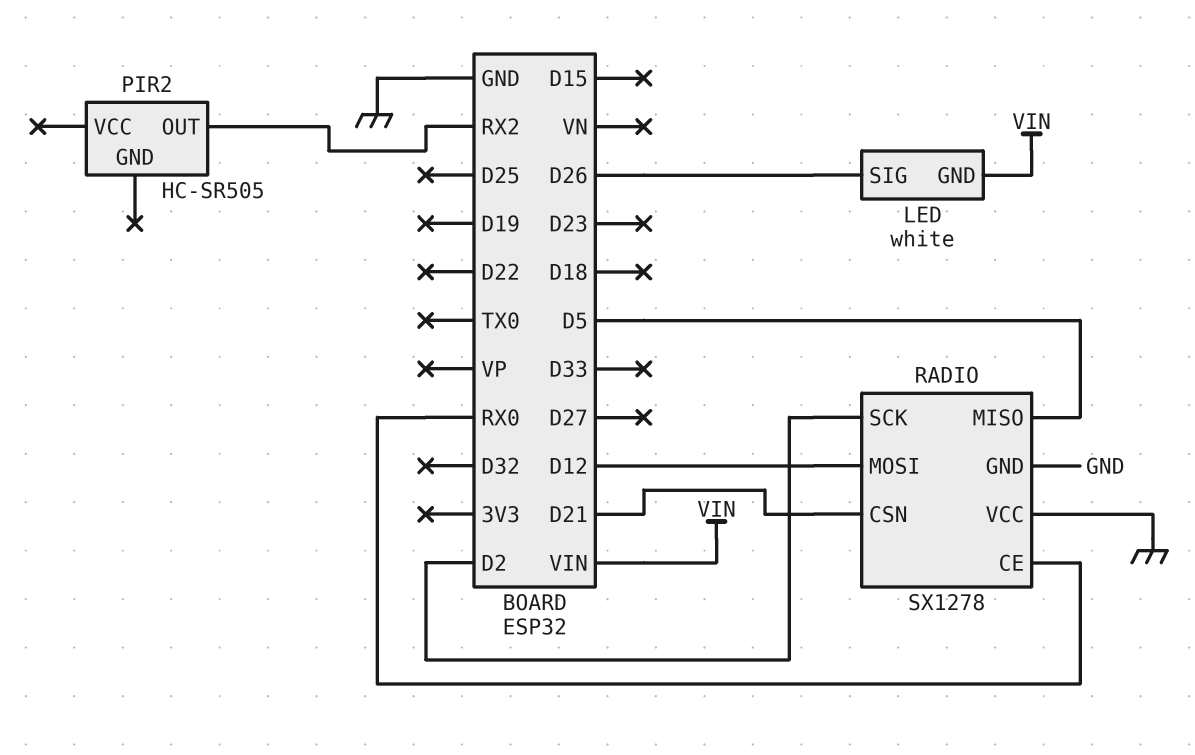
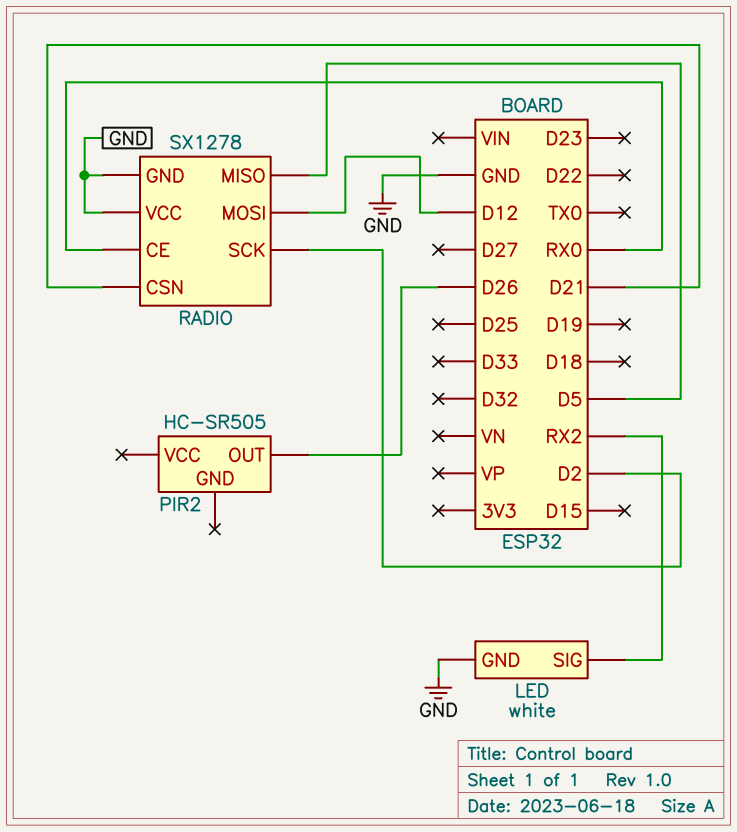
LED pin GND: VIN -> GND
LED pin SIG: D26 -> RX2
PIR2 pin OUT: RX2 -> D26

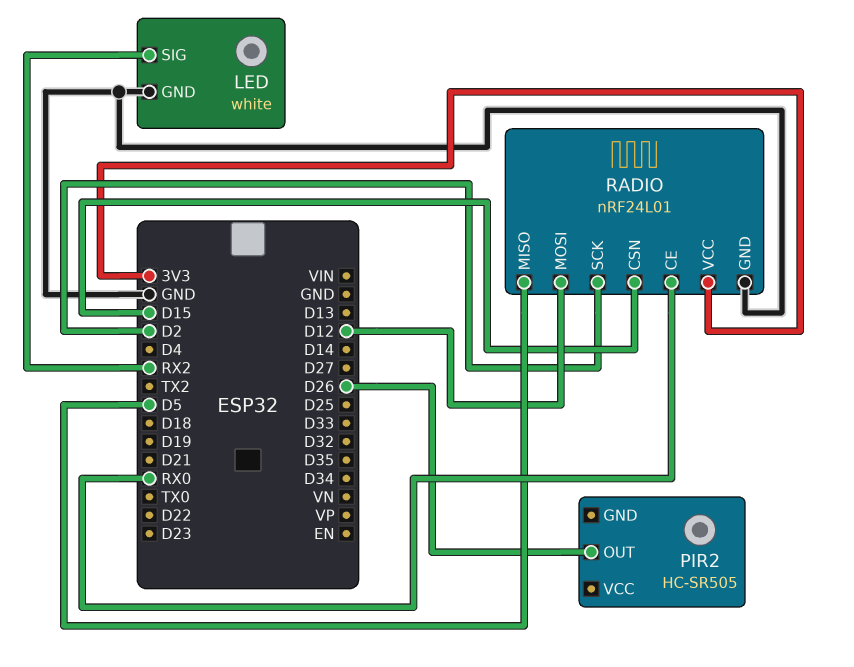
RADIO: SX1278 -> nRF24L01
RADIO pin CSN: D21 -> D15
RADIO pin VCC: GND -> 3V3

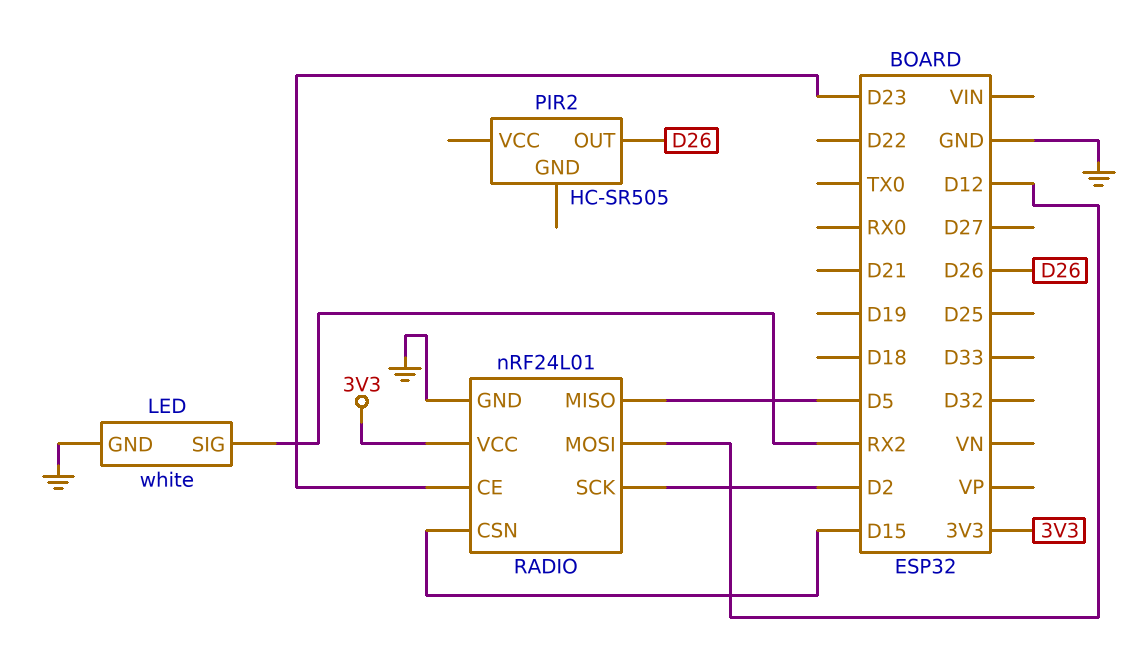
RADIO pin CE: RX0 -> D23

